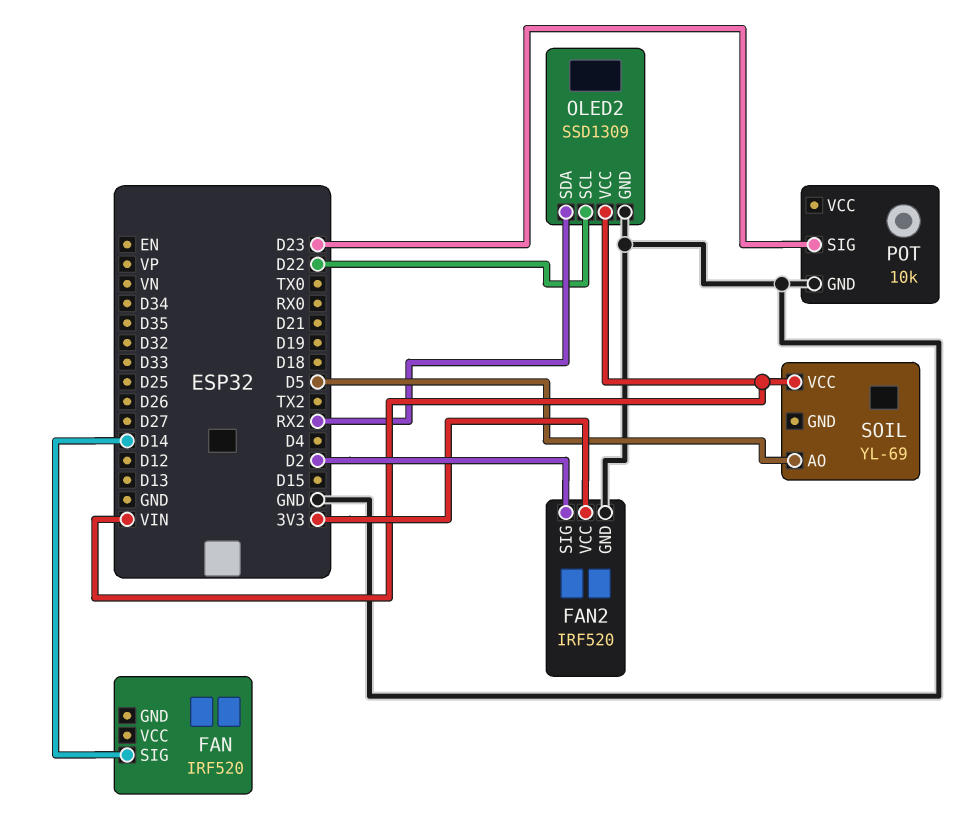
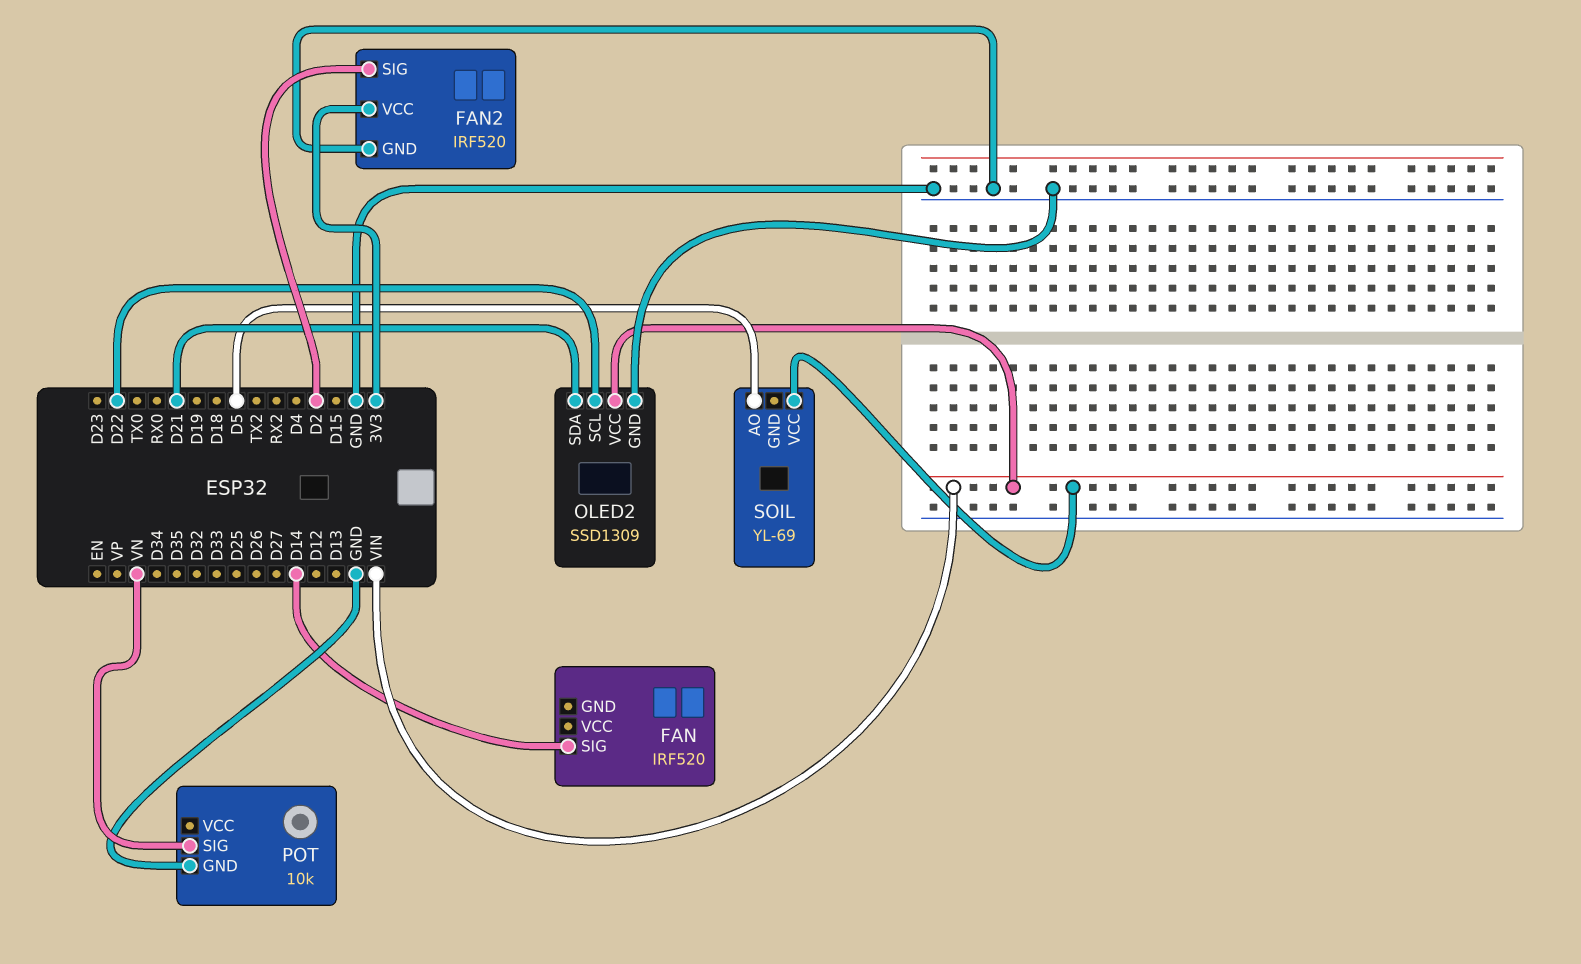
OLED2 pin SDA: RX2 -> D21
POT pin SIG: D23 -> VN

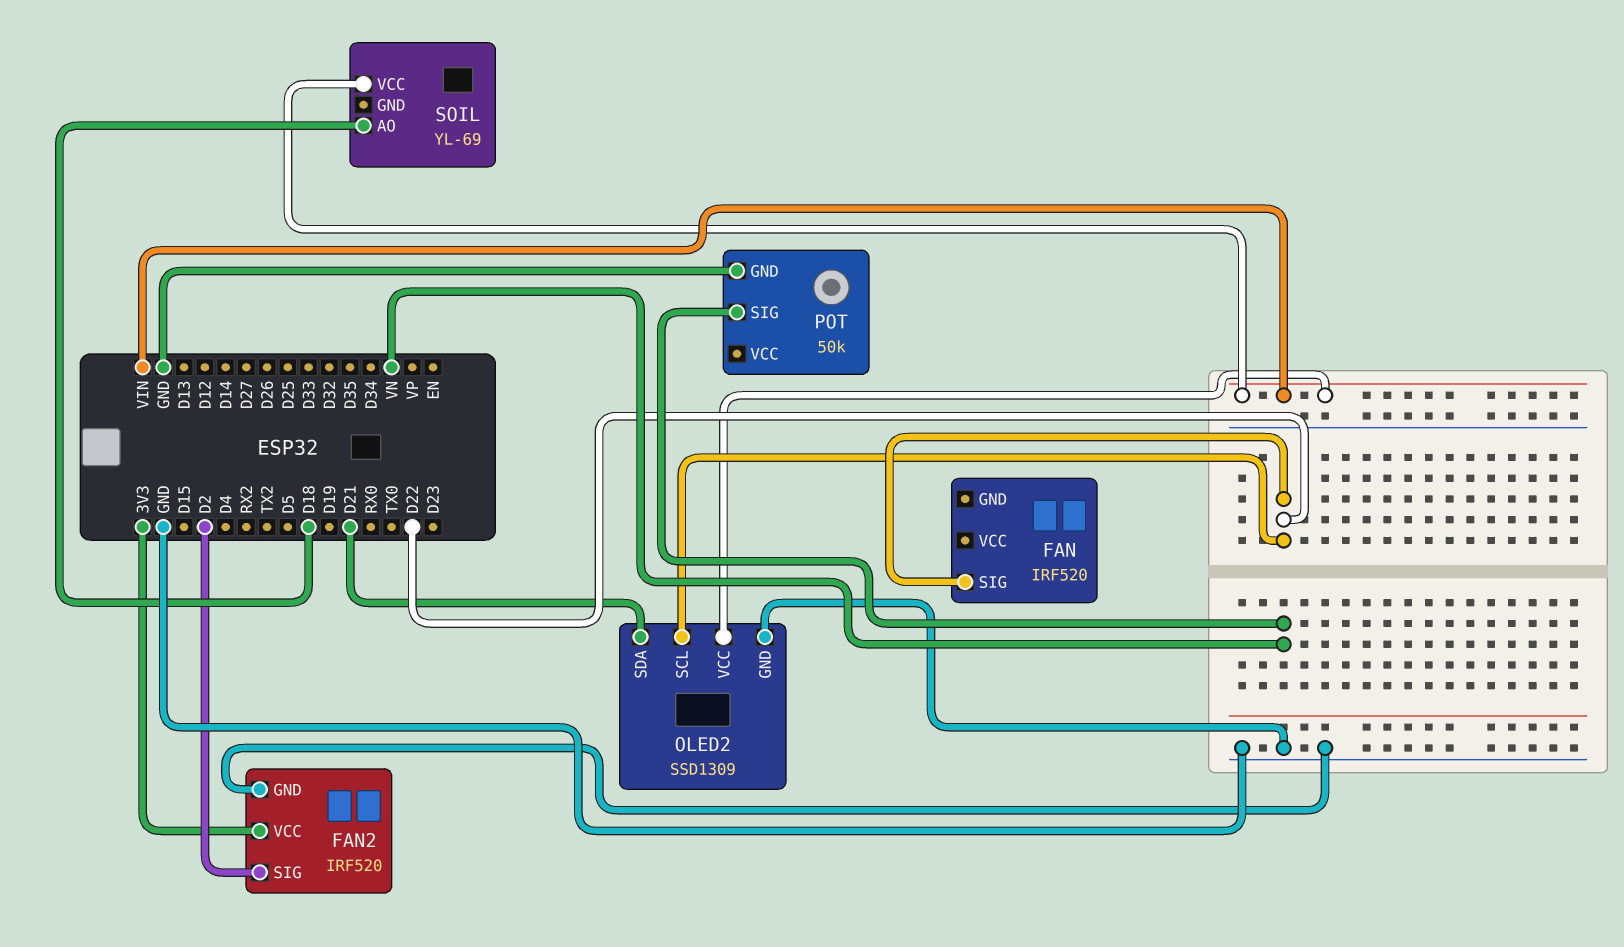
FAN pin SIG: D14 -> D22
POT: 10k -> 50k
SOIL pin AO: D5 -> D18

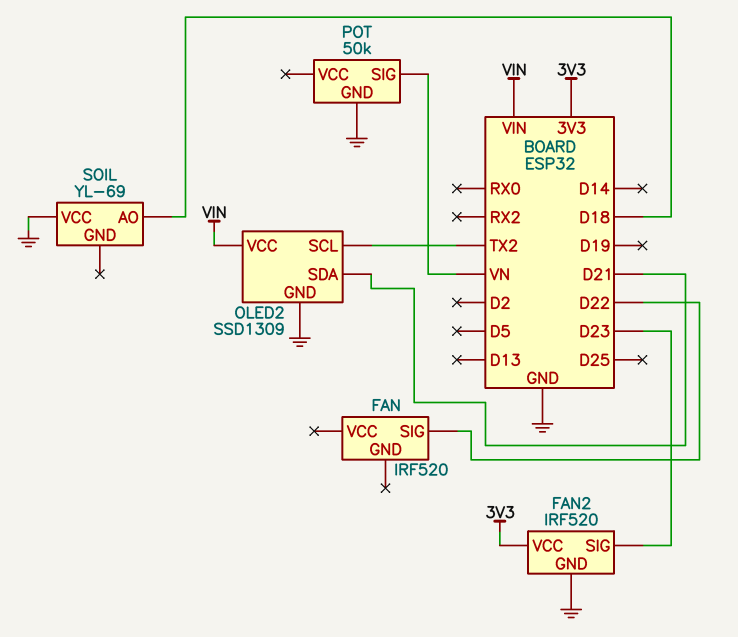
FAN2 pin SIG: D2 -> D23
OLED2 pin SCL: D22 -> TX2
SOIL pin VCC: VIN -> GND

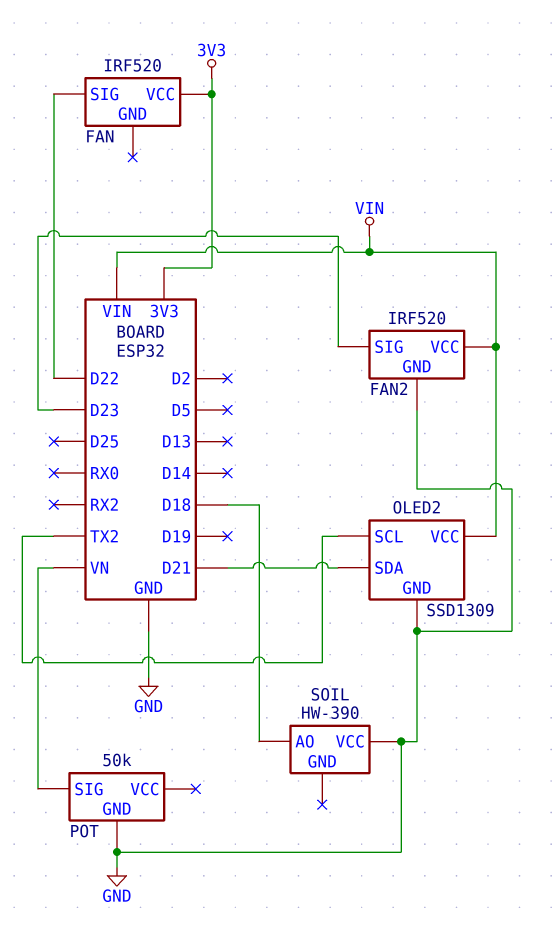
FAN pin VCC: none -> 3V3
FAN2 pin VCC: 3V3 -> VIN
SOIL: YL-69 -> HW-390

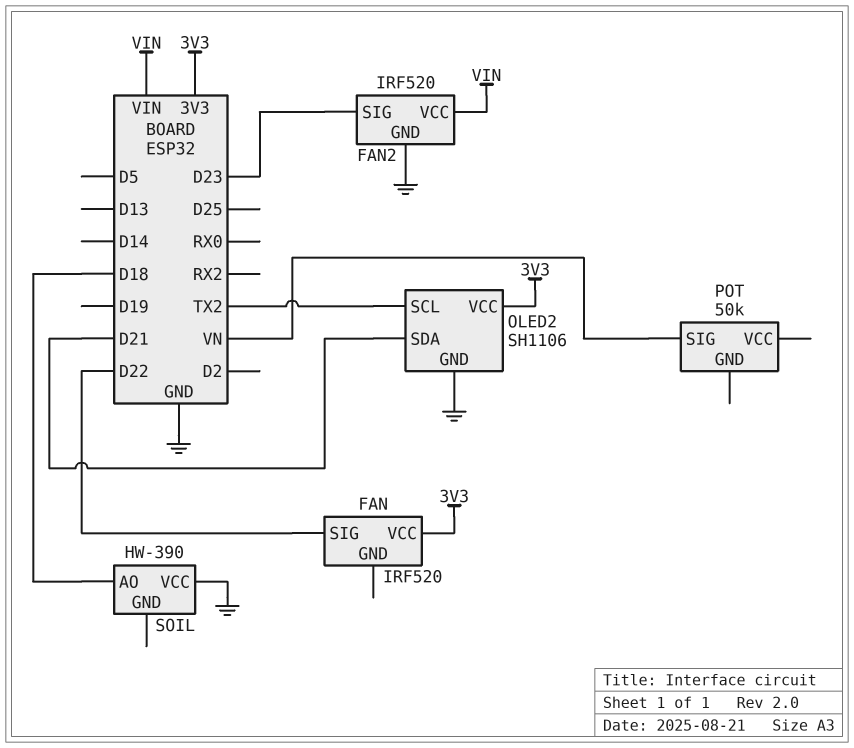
OLED2: SSD1309 -> SH1106
OLED2 pin VCC: VIN -> 3V3
POT pin GND: GND -> none

